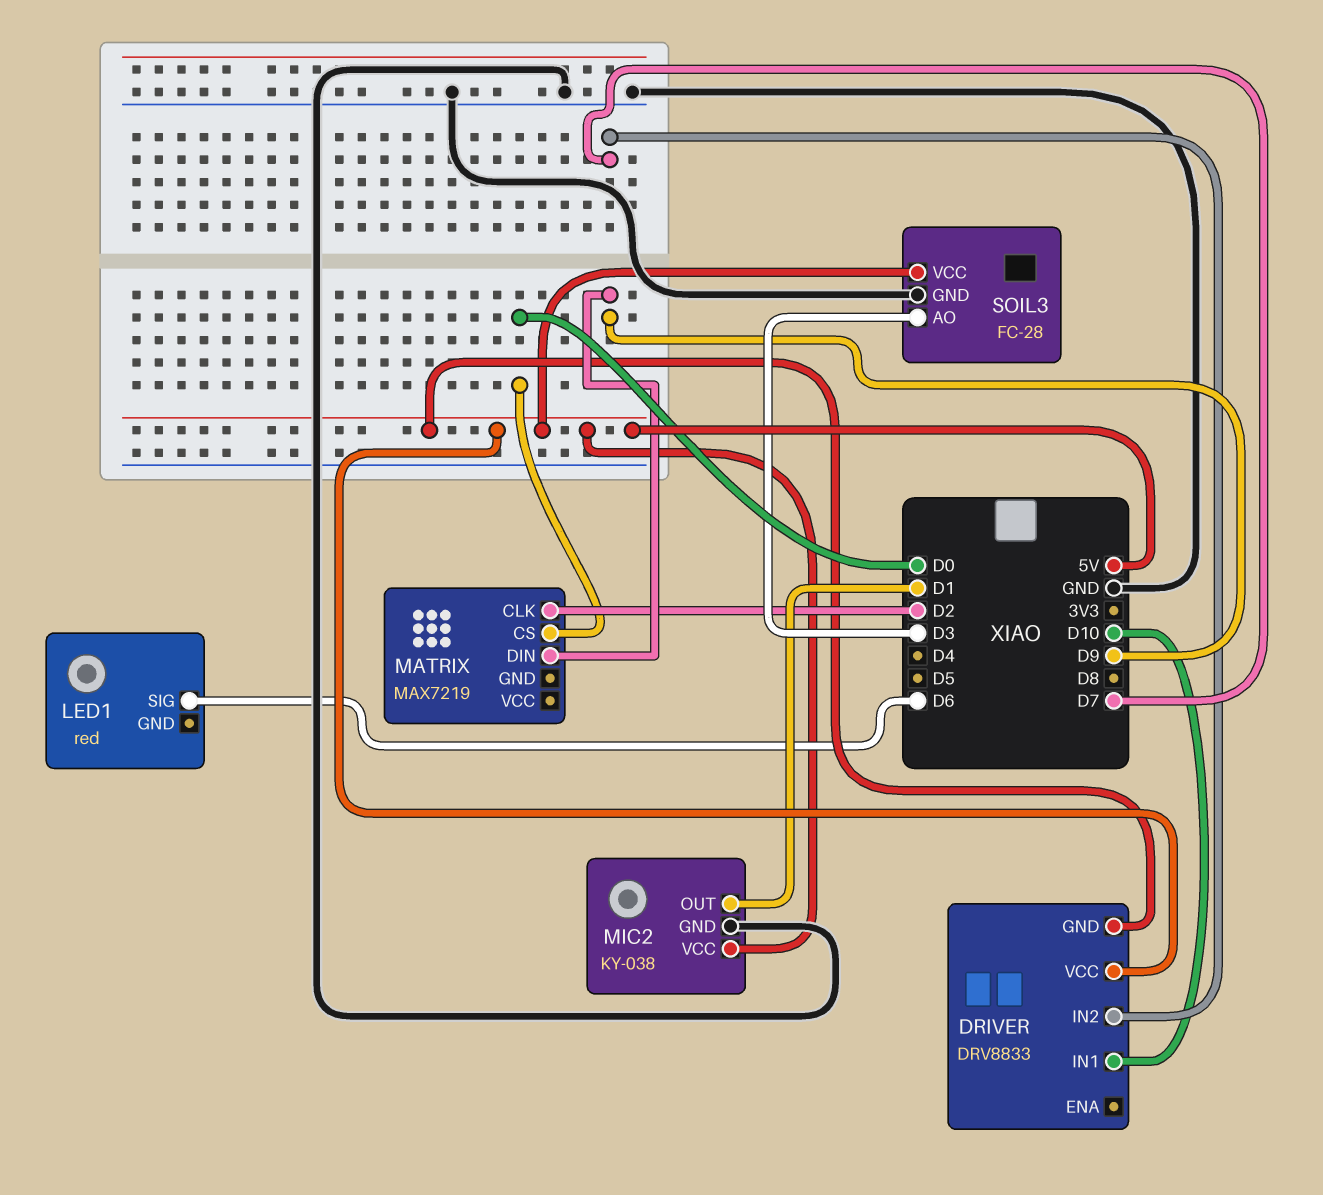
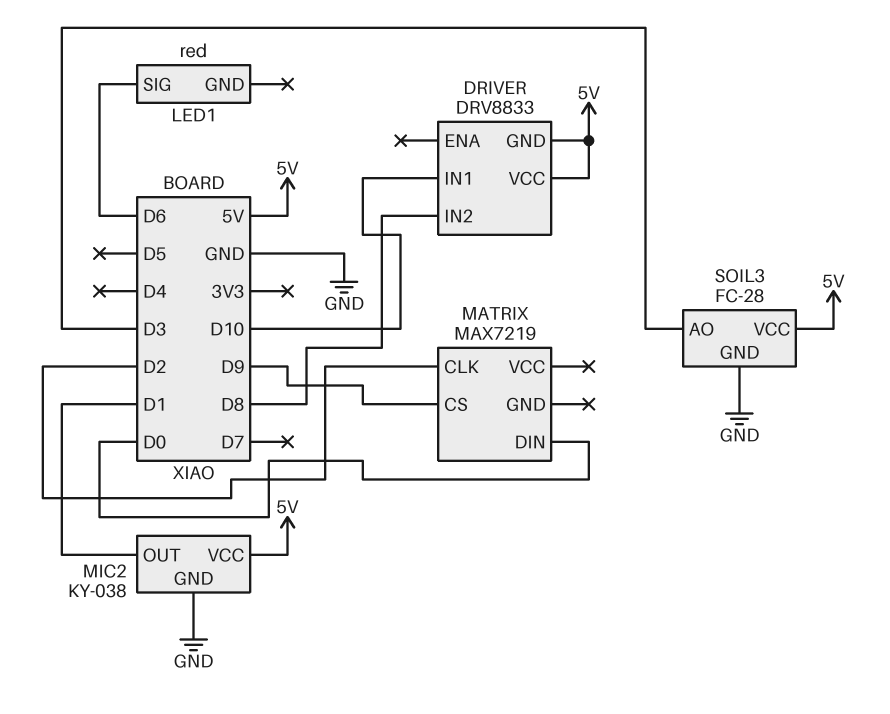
DRIVER pin IN2: D7 -> D8
MATRIX pin CS: D0 -> D9
MATRIX pin DIN: D9 -> D0

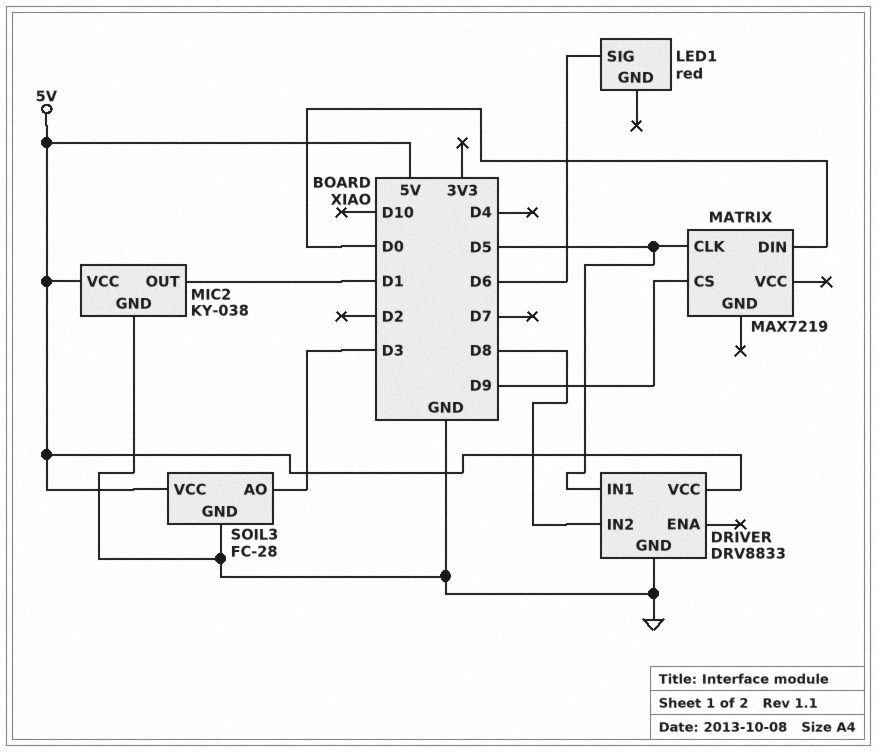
DRIVER pin GND: 5V -> GND
DRIVER pin IN1: D10 -> D5
MATRIX pin CLK: D2 -> D5

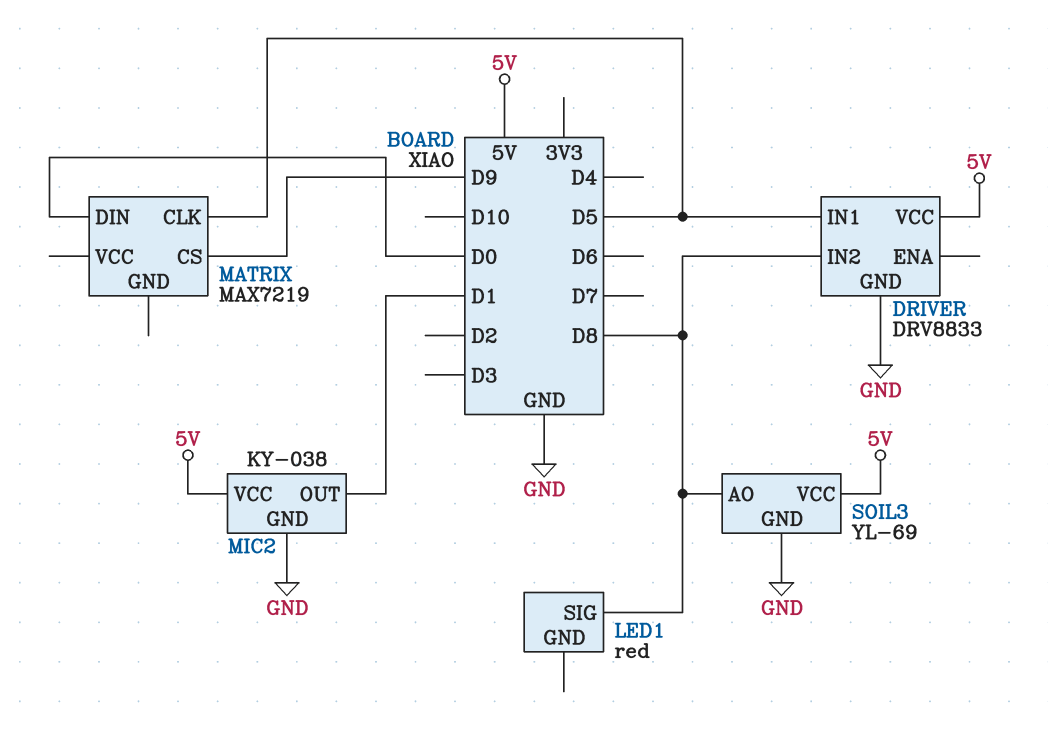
LED1 pin SIG: D6 -> D8
SOIL3: FC-28 -> YL-69
SOIL3 pin AO: D3 -> D8

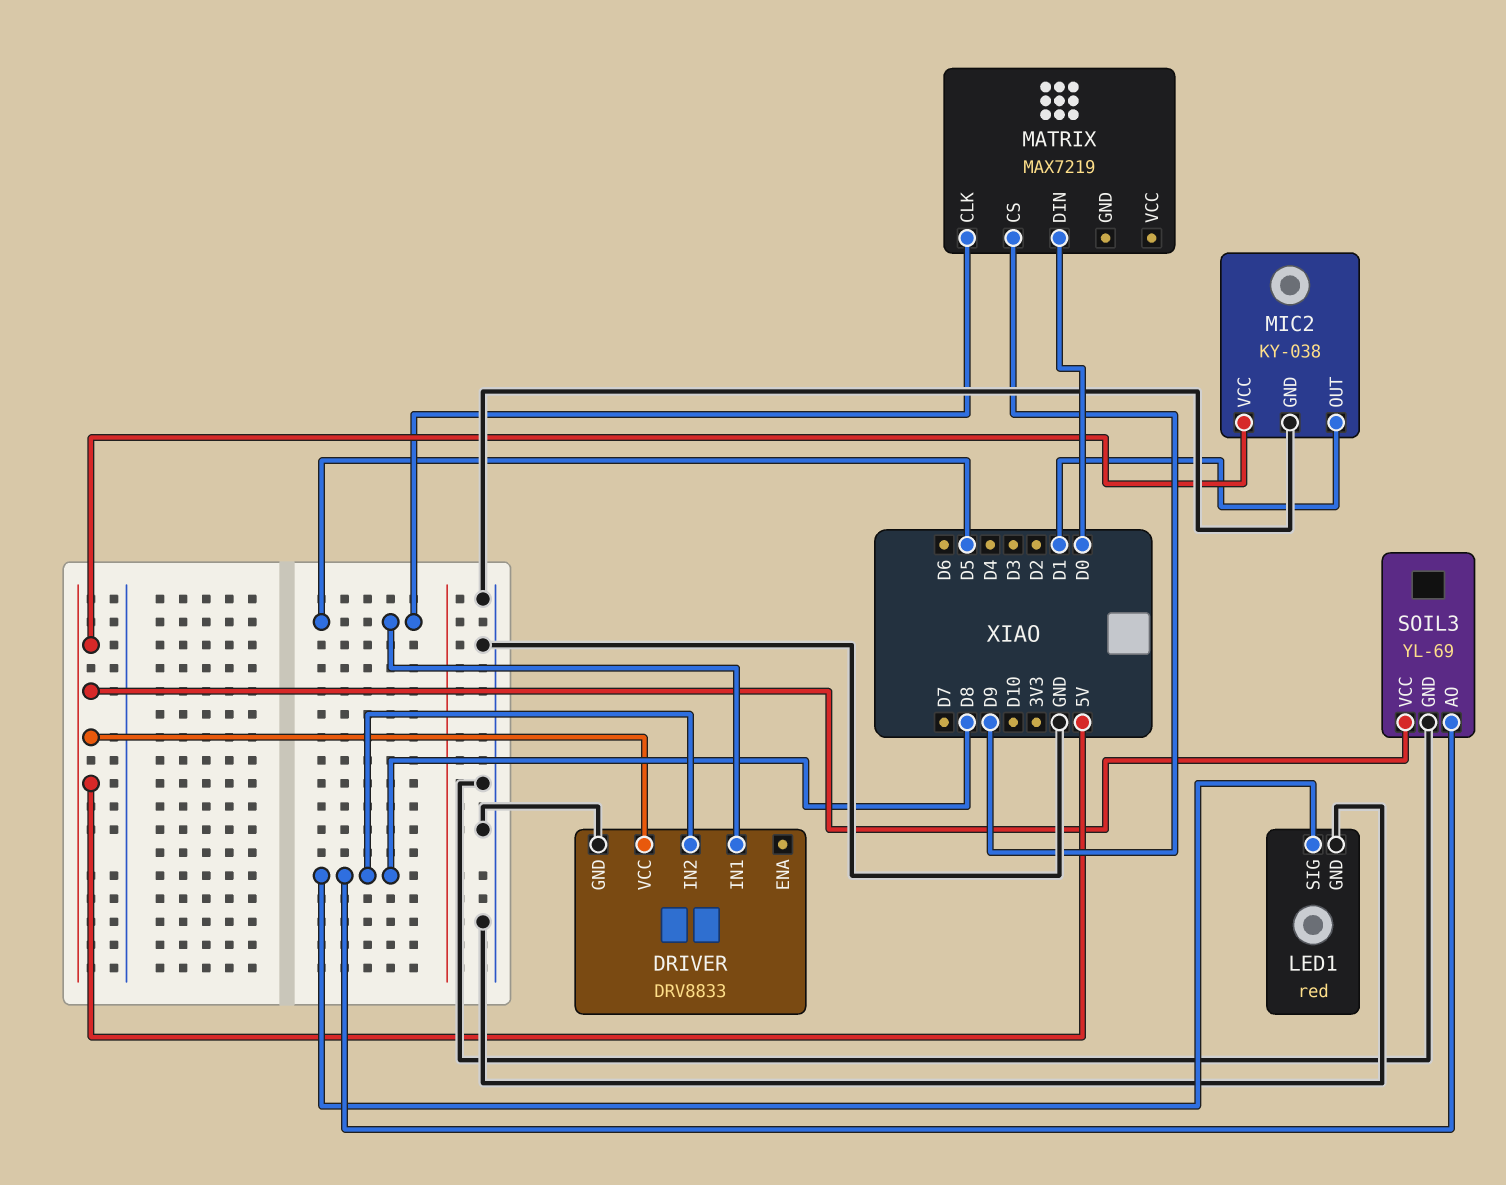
LED1 pin GND: none -> GND

